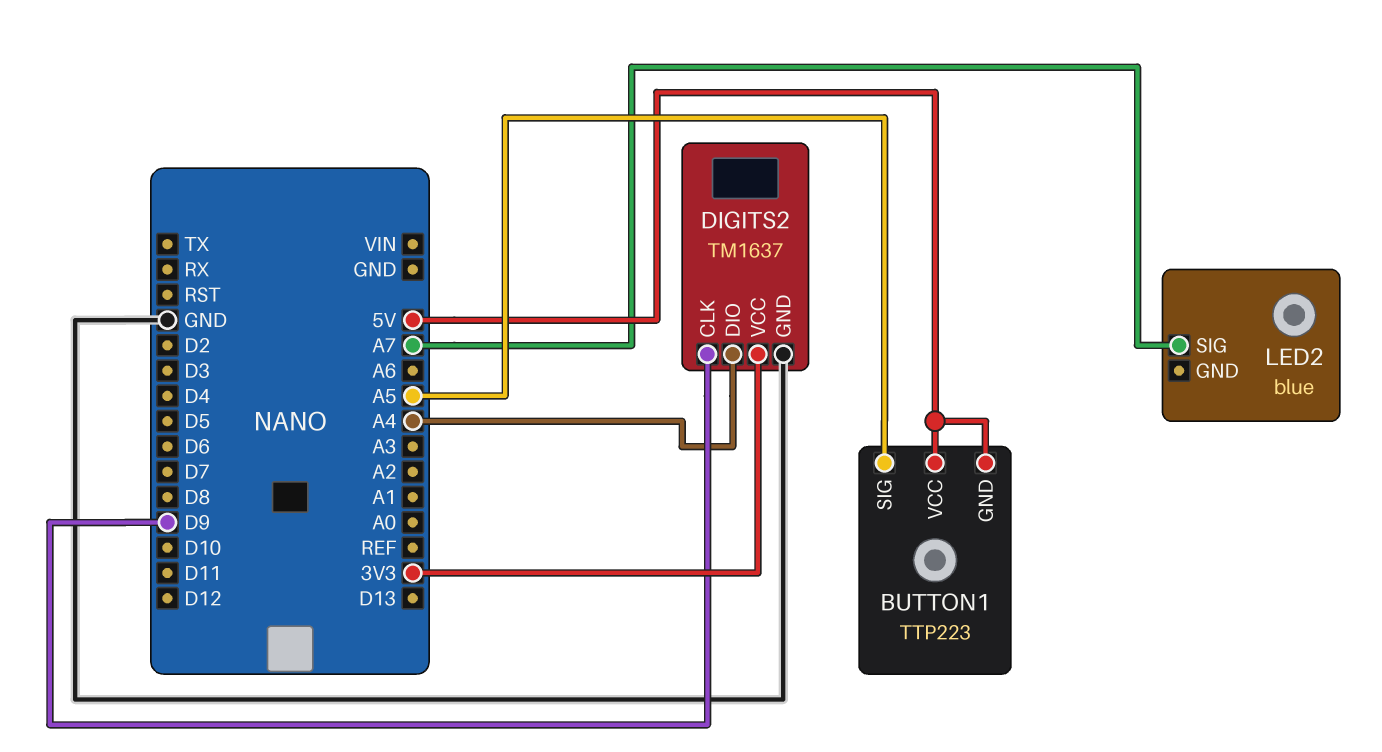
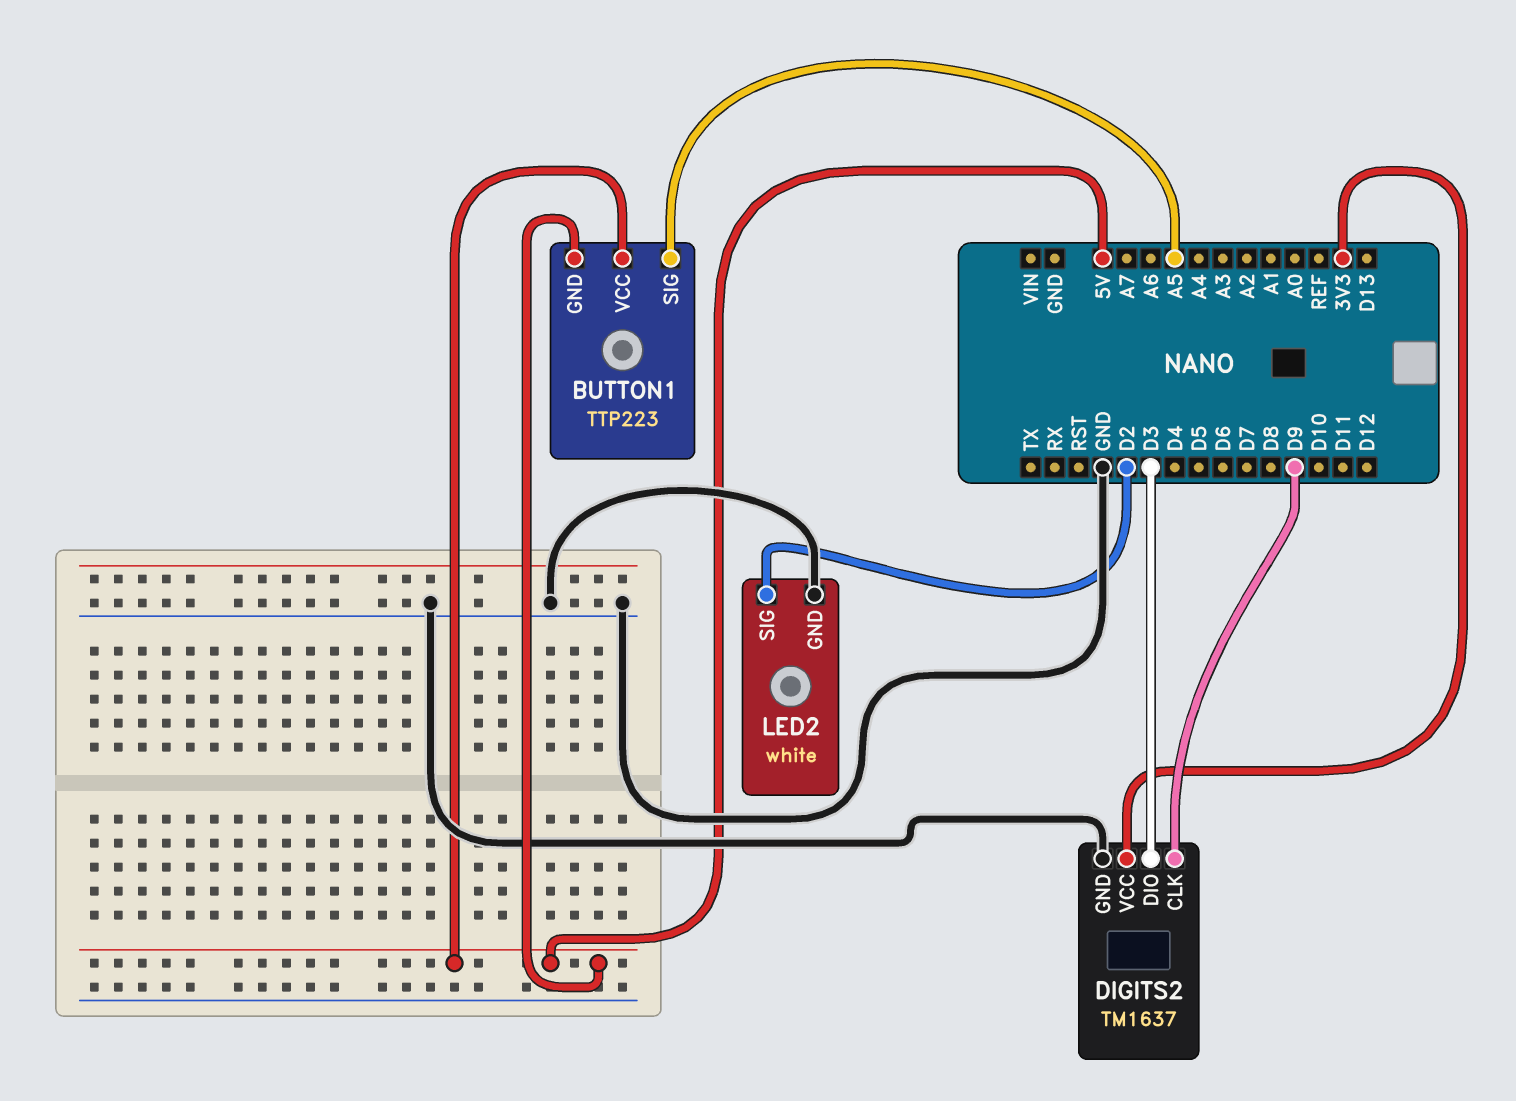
DIGITS2 pin DIO: A4 -> D3
LED2: blue -> white
LED2 pin GND: none -> GND
LED2 pin SIG: A7 -> D2

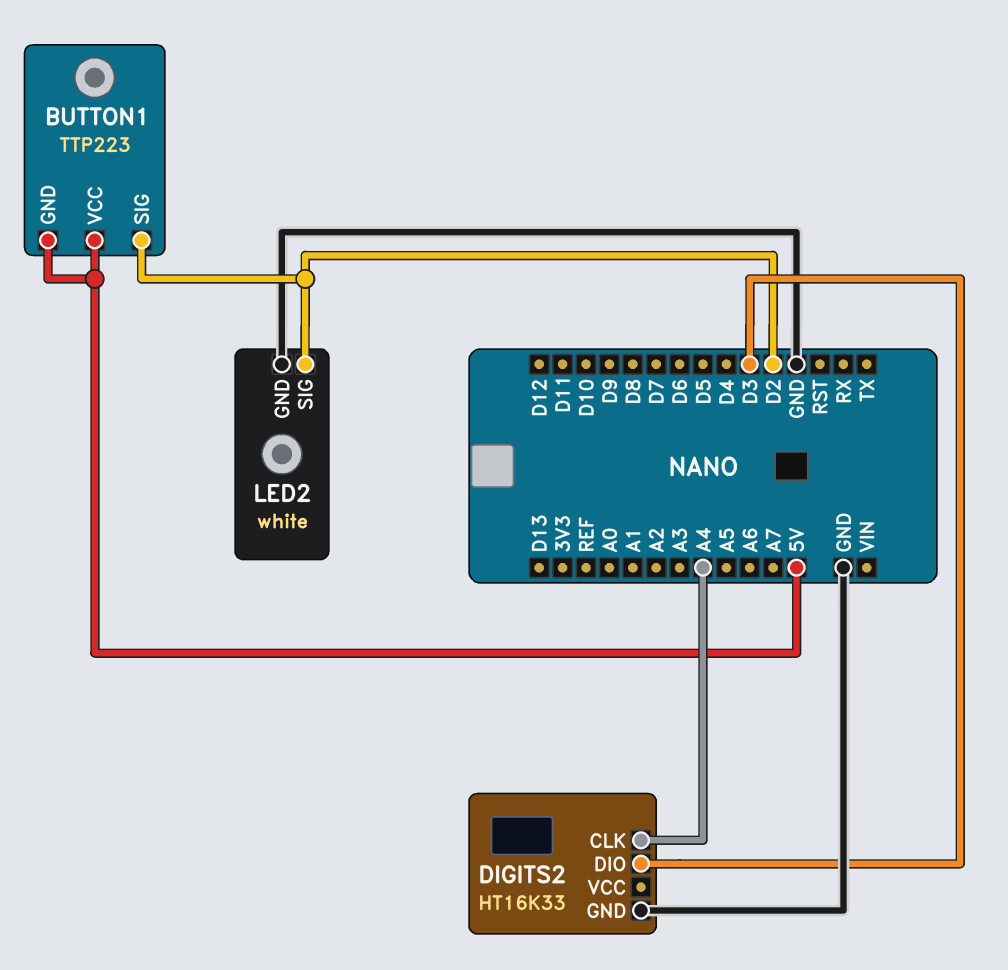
BUTTON1 pin SIG: A5 -> D2
DIGITS2: TM1637 -> HT16K33
DIGITS2 pin CLK: D9 -> A4
DIGITS2 pin VCC: 3V3 -> none

